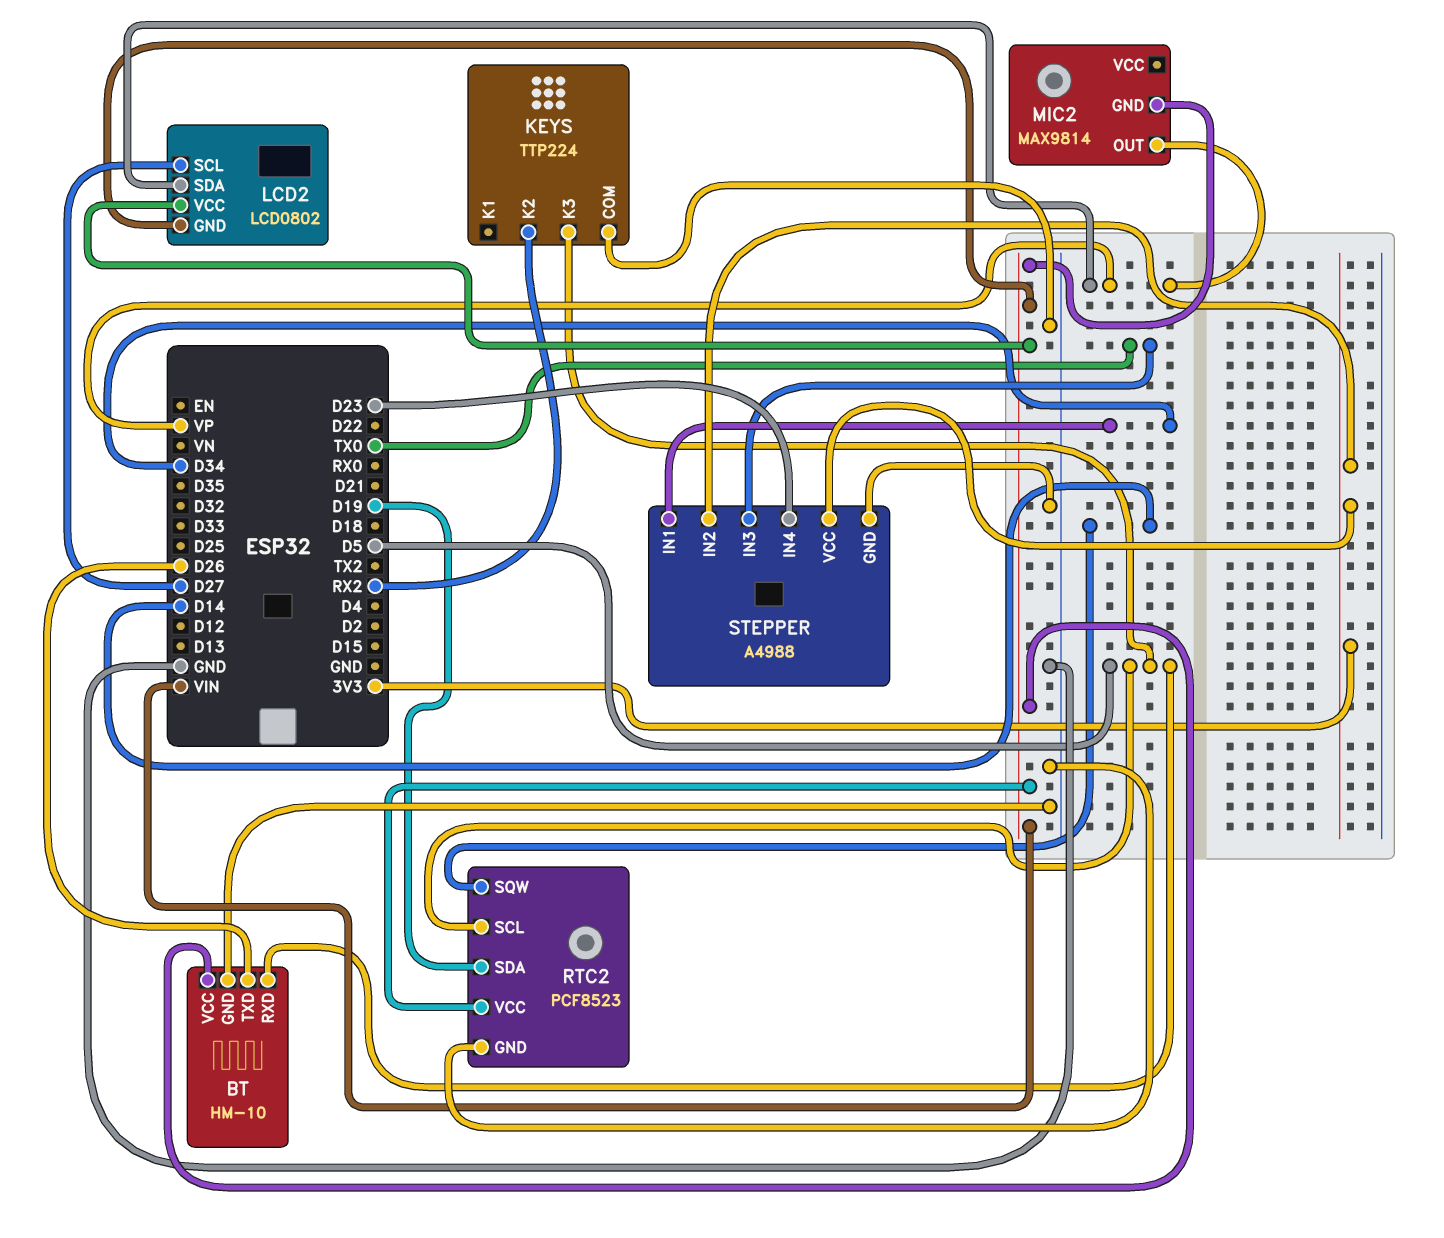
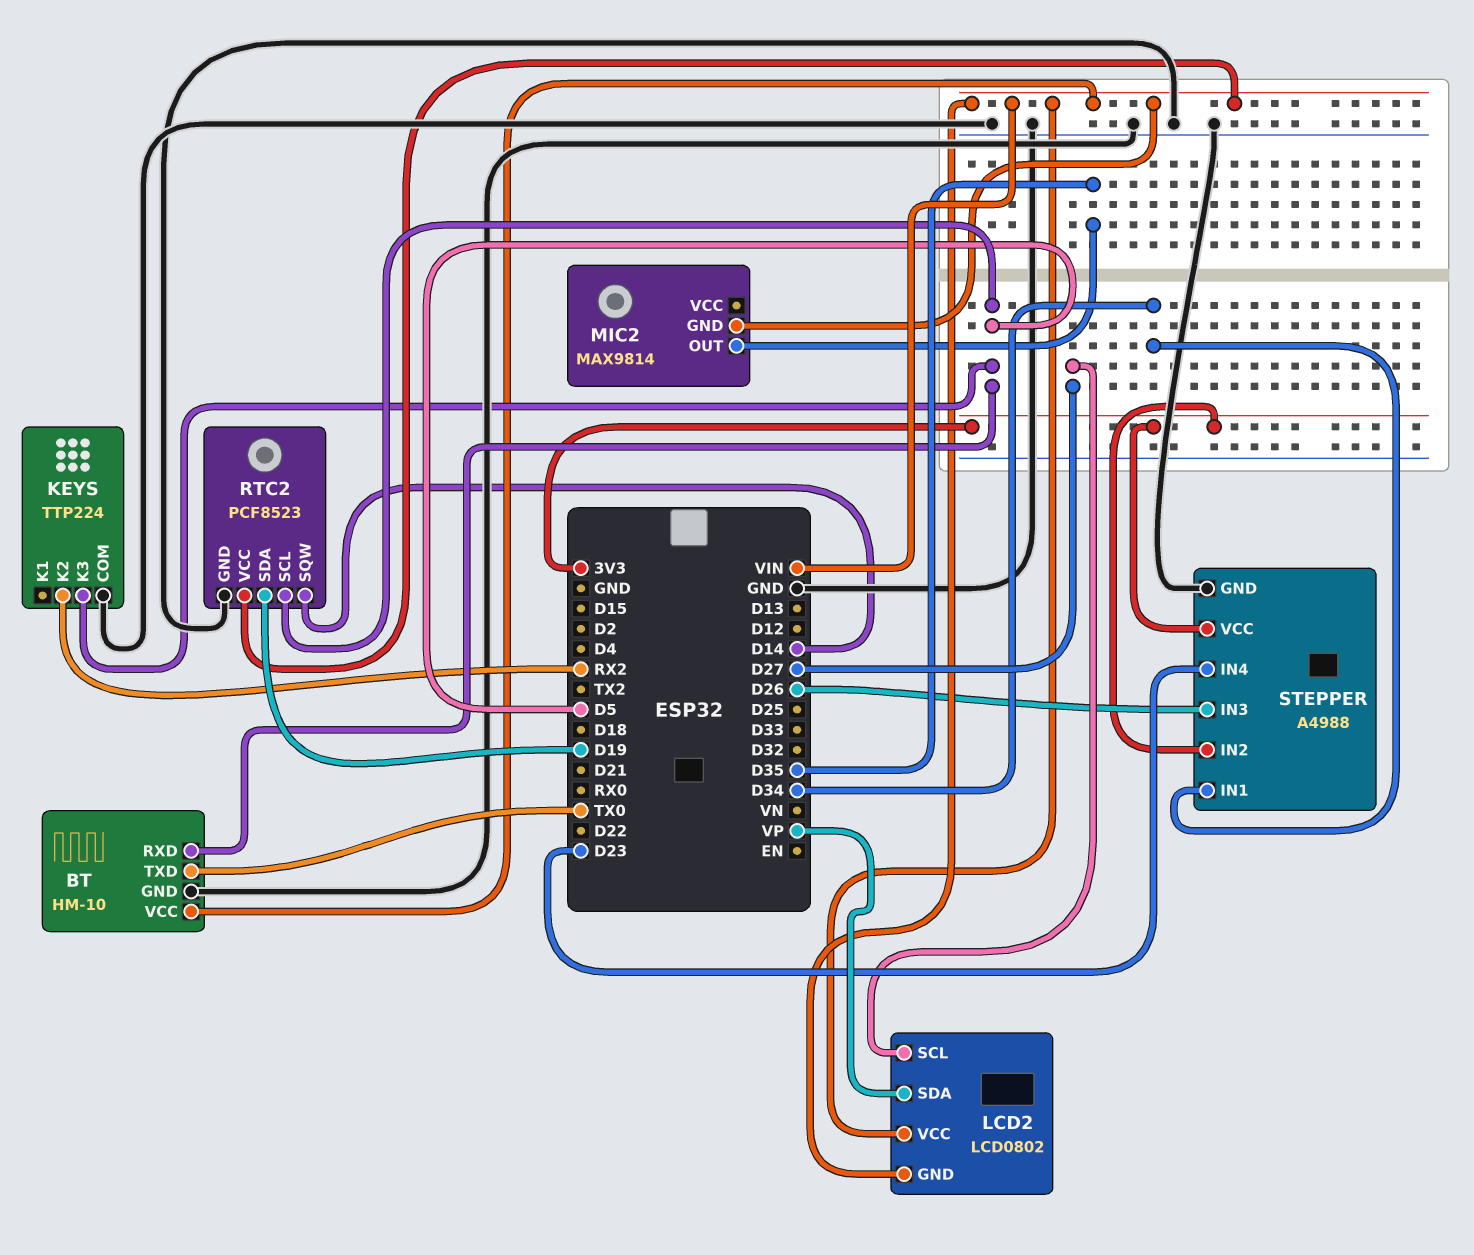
BT pin TXD: D26 -> TX0
MIC2 pin OUT: VP -> D35
STEPPER pin IN3: TX0 -> D26

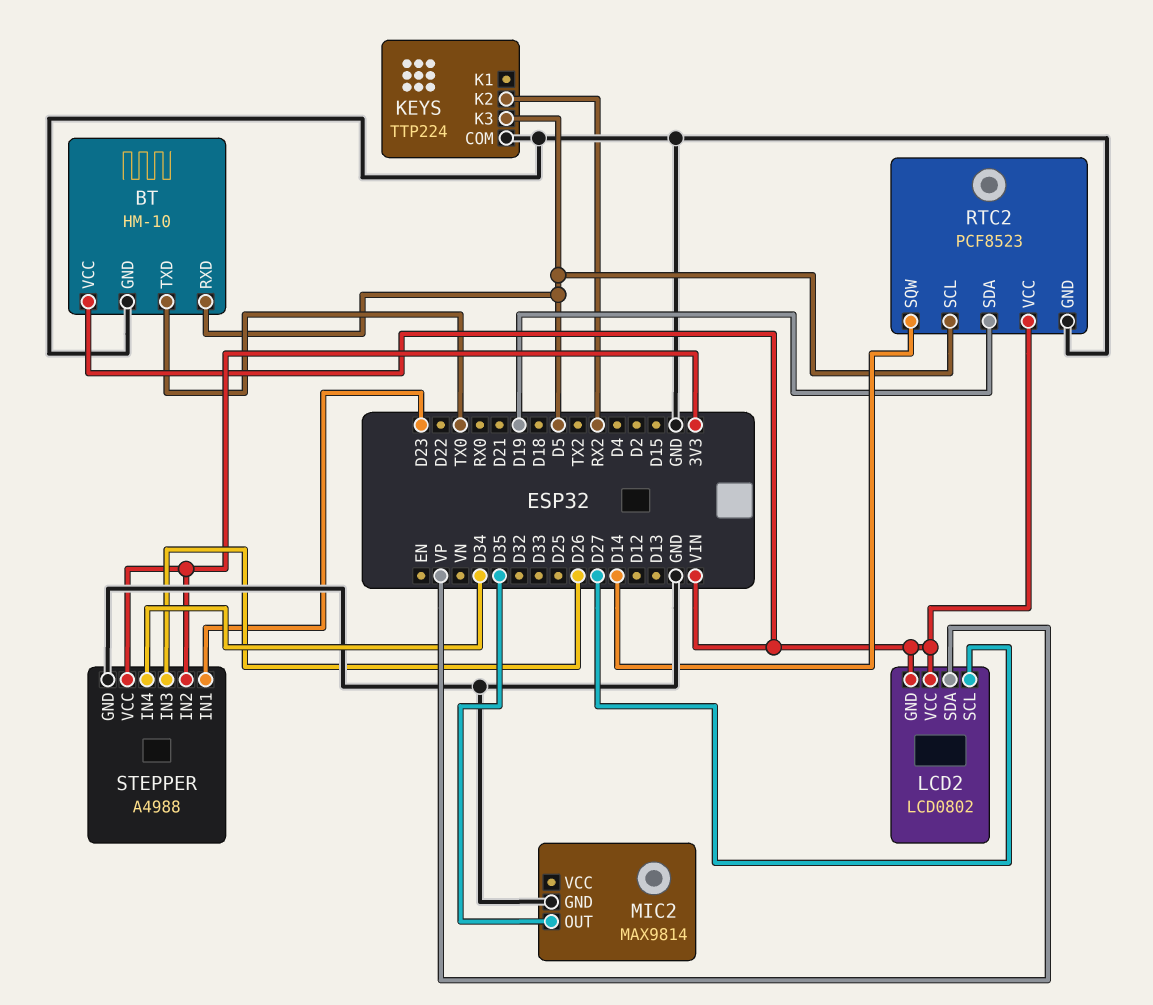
MIC2 pin GND: VIN -> GND
STEPPER pin IN1: D34 -> D23
STEPPER pin IN4: D23 -> D34

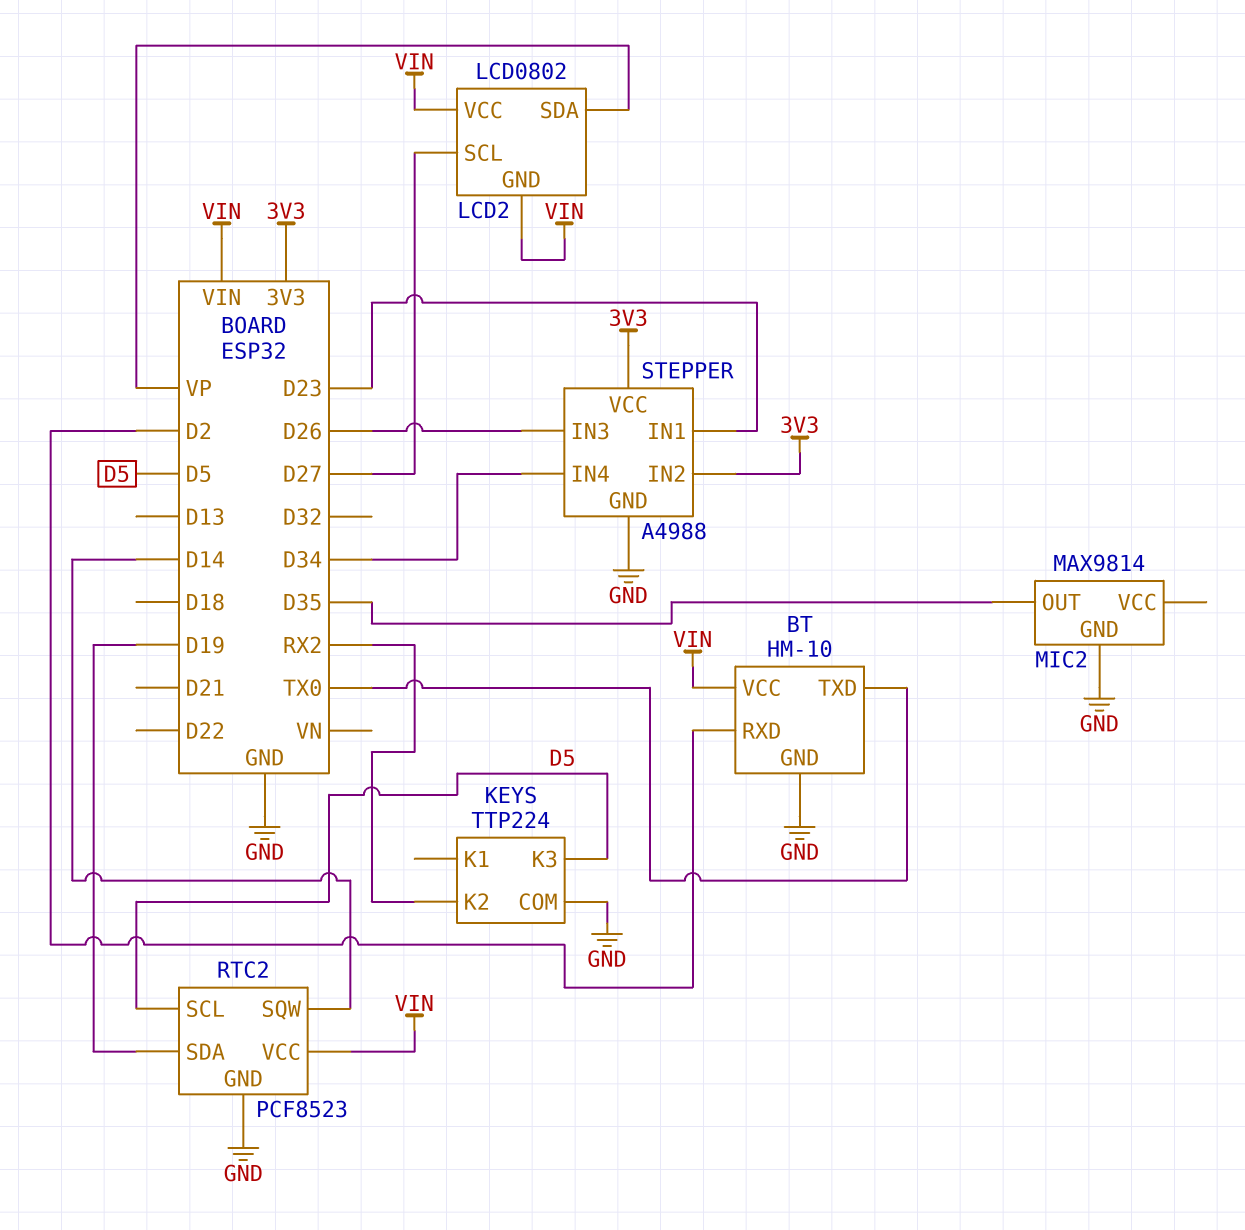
BT pin RXD: D5 -> D2

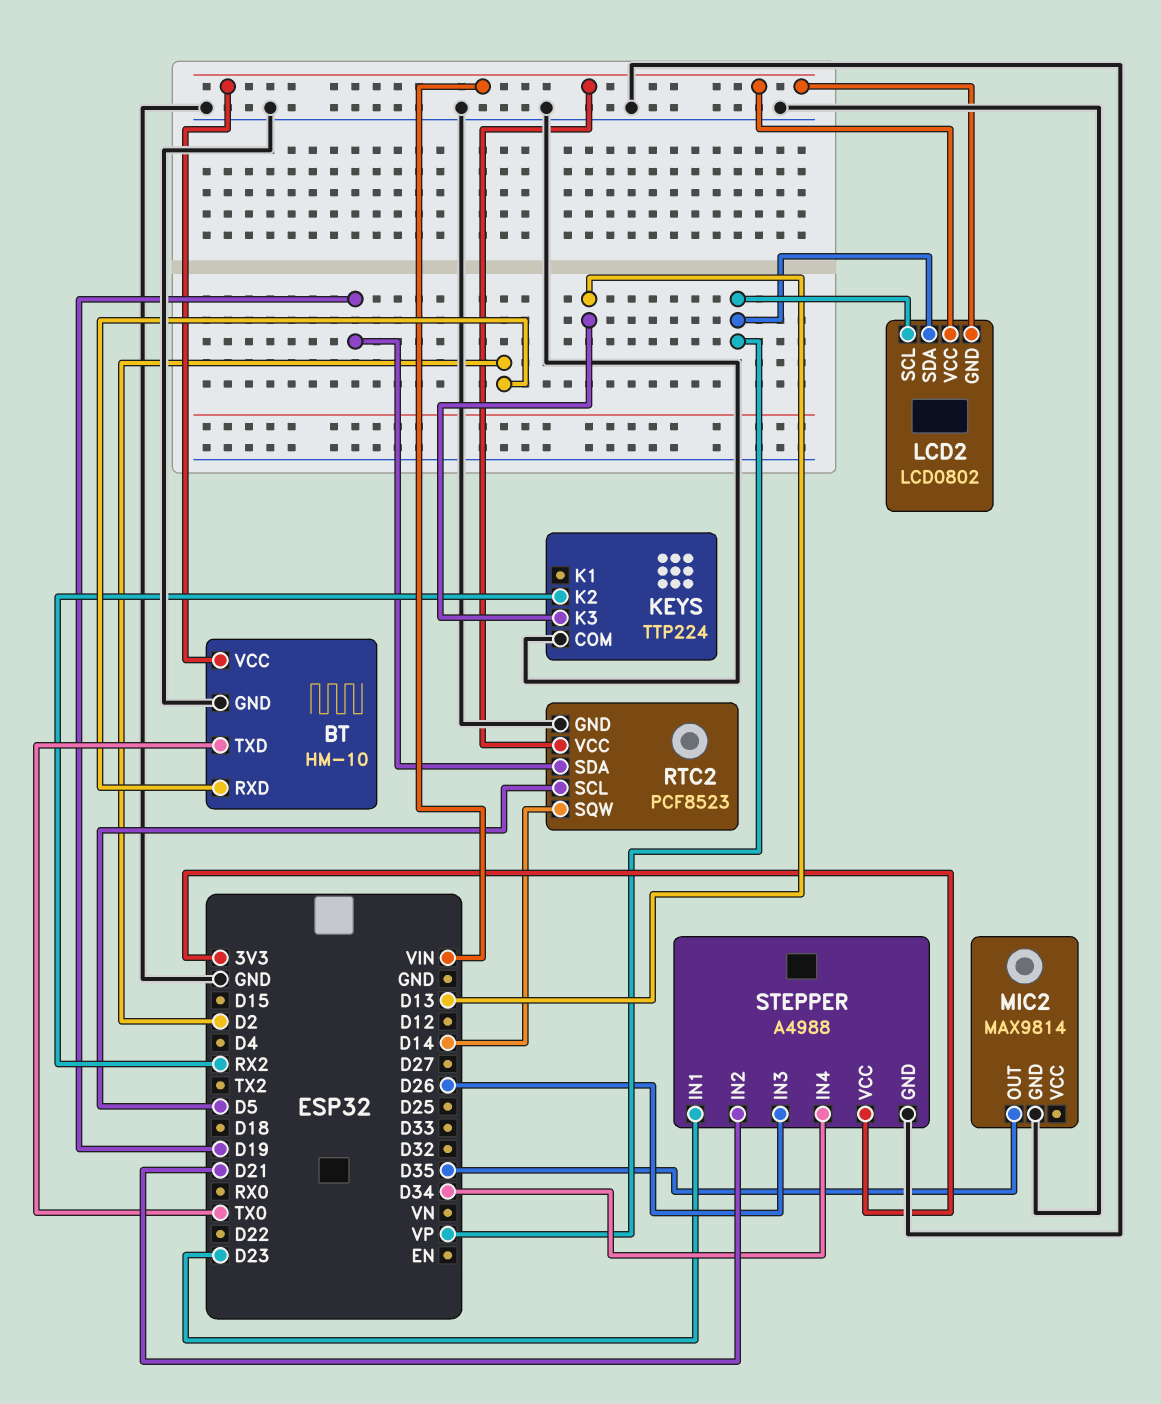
KEYS pin K3: D5 -> D13
LCD2 pin SCL: D27 -> VP
STEPPER pin IN2: 3V3 -> D21

